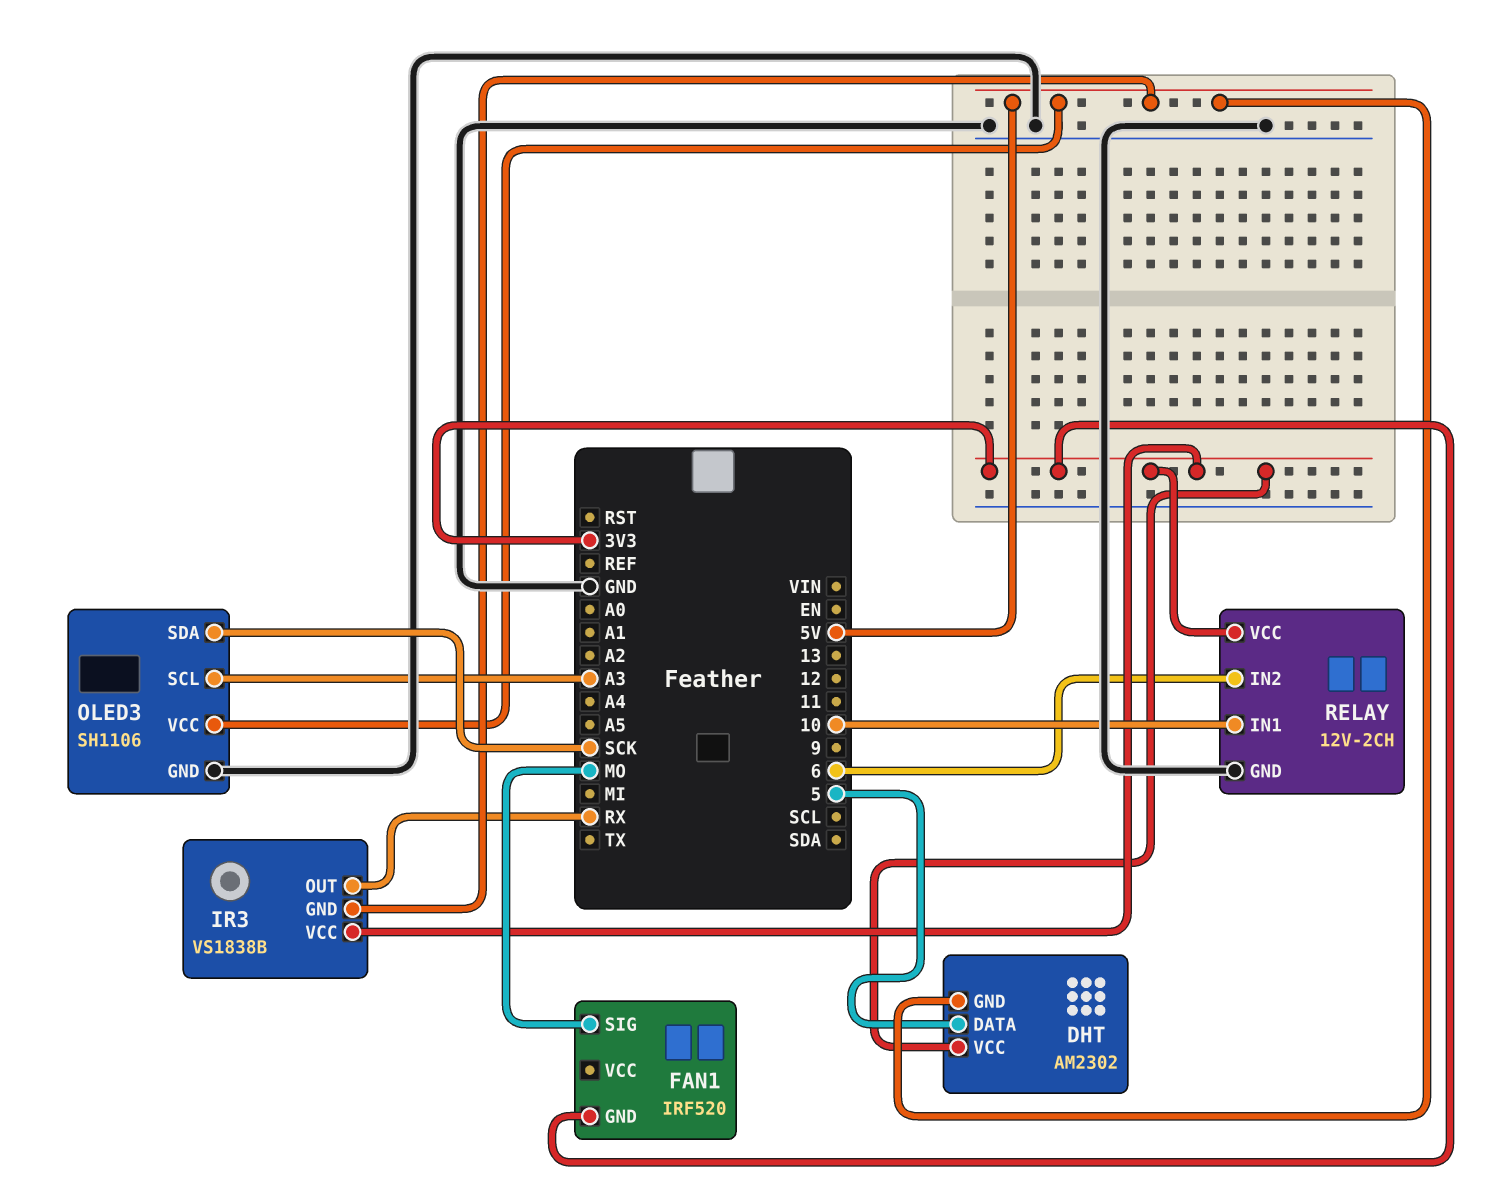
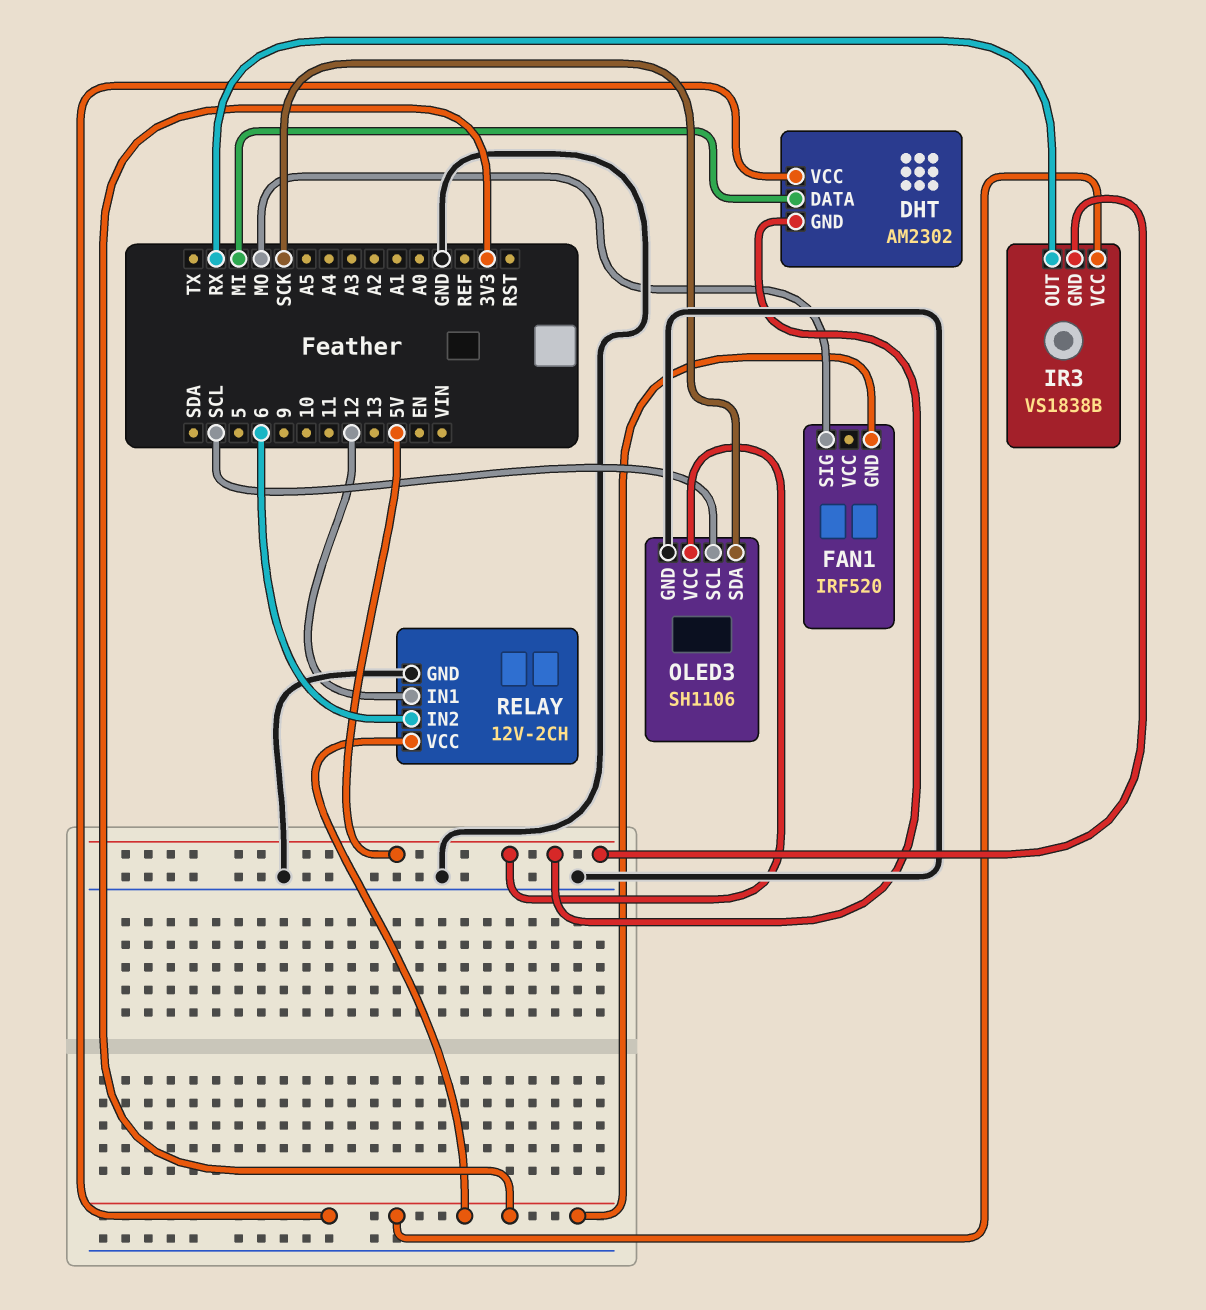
DHT pin DATA: 5 -> MI
OLED3 pin SCL: A3 -> SCL
RELAY pin IN1: 10 -> 12

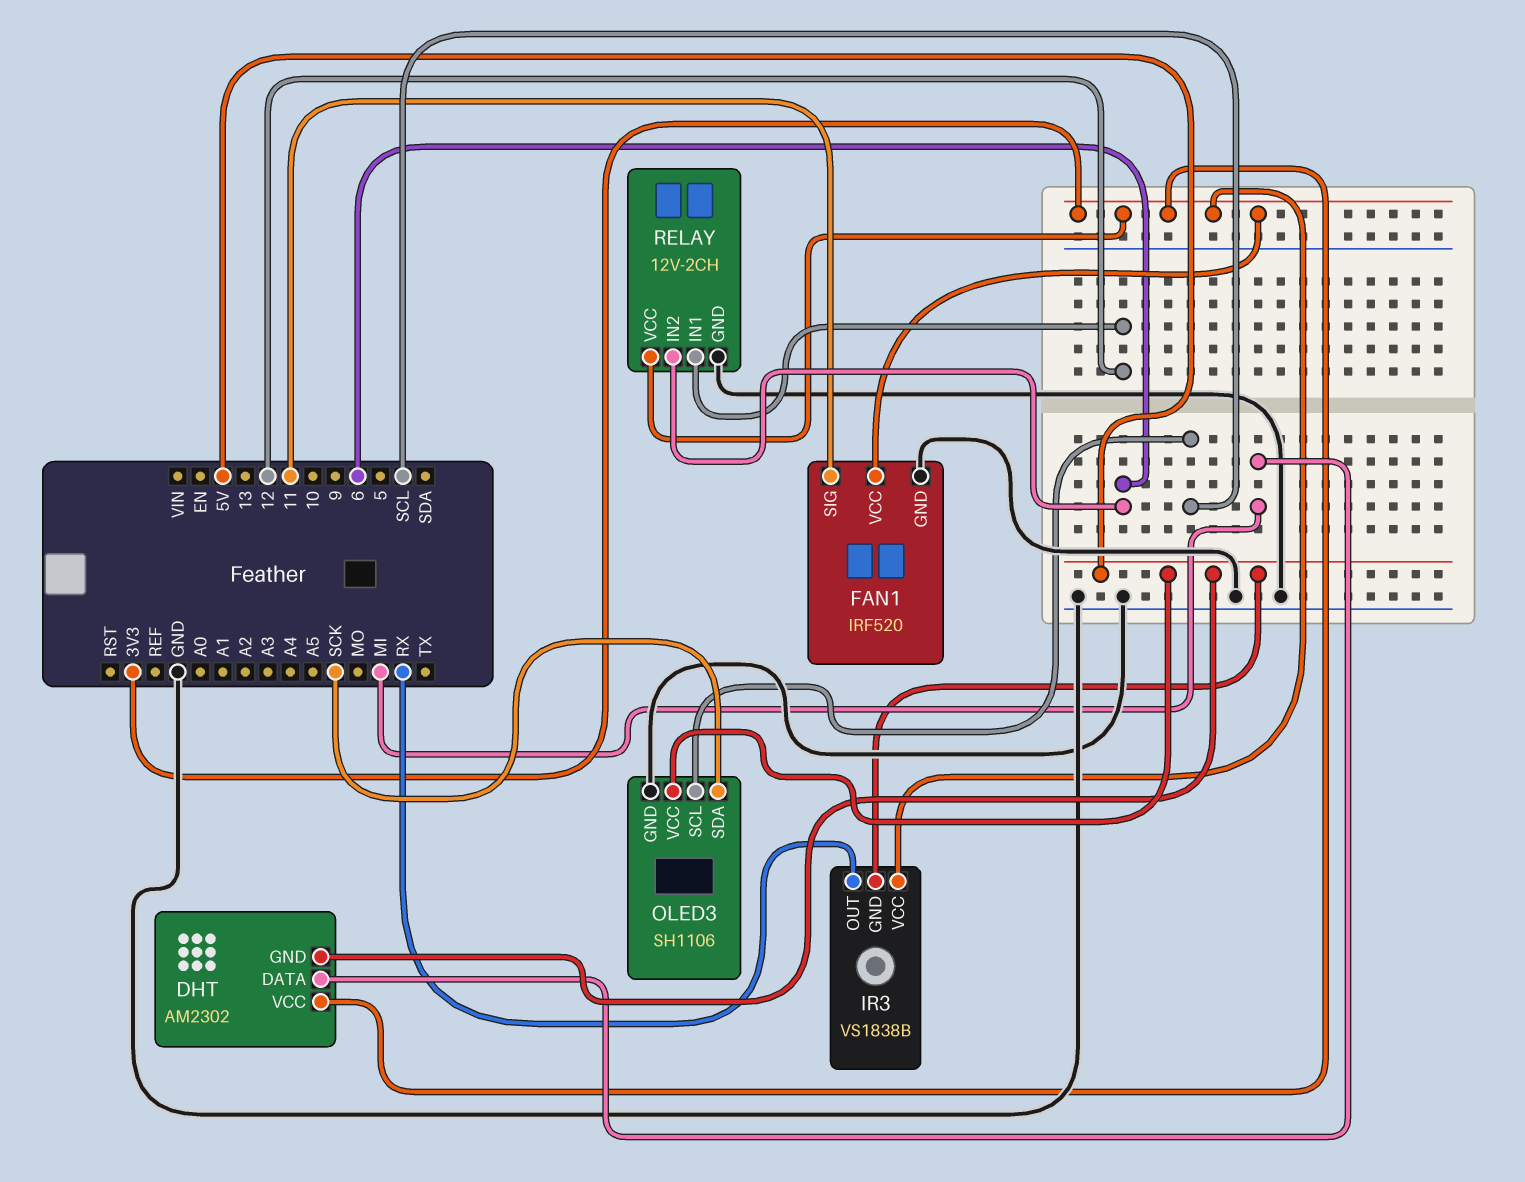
FAN1 pin GND: 3V3 -> GND
FAN1 pin SIG: MO -> 11
FAN1 pin VCC: none -> 3V3

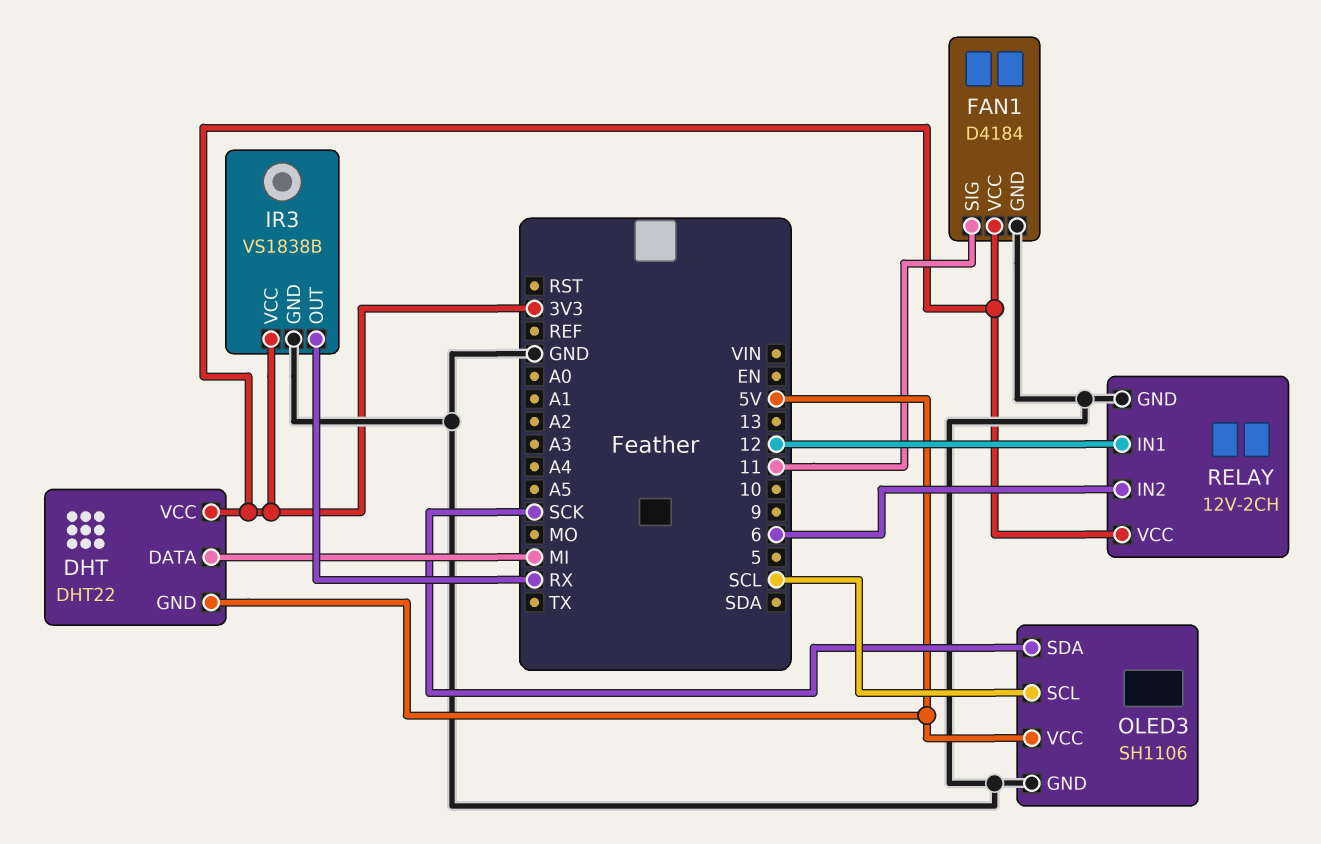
DHT: AM2302 -> DHT22
FAN1: IRF520 -> D4184
IR3 pin GND: 5V -> GND

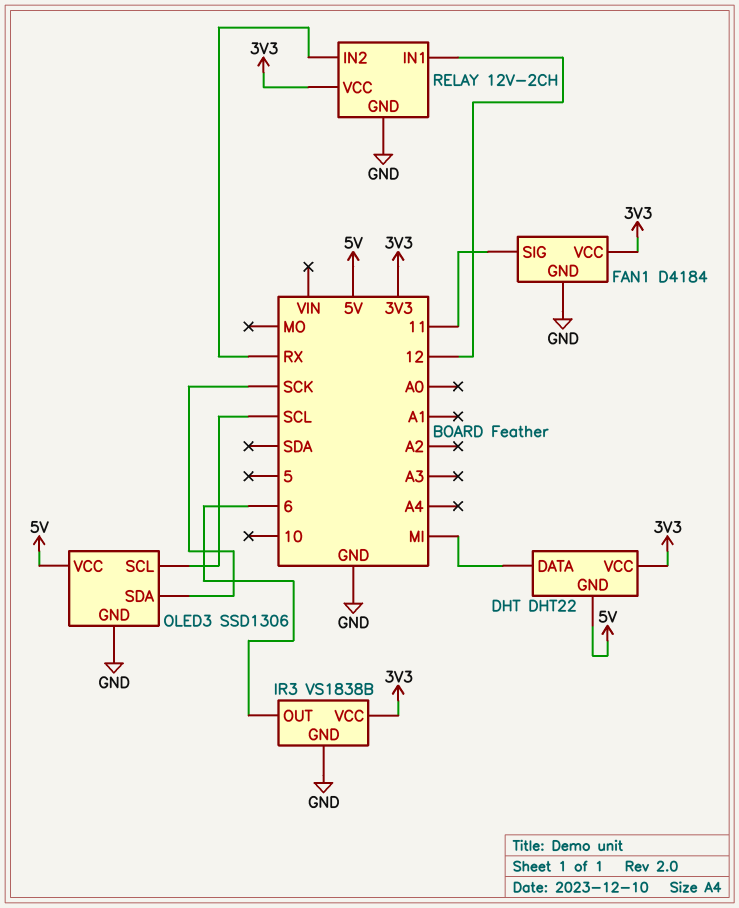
IR3 pin OUT: RX -> 6
OLED3: SH1106 -> SSD1306
RELAY pin IN2: 6 -> RX

